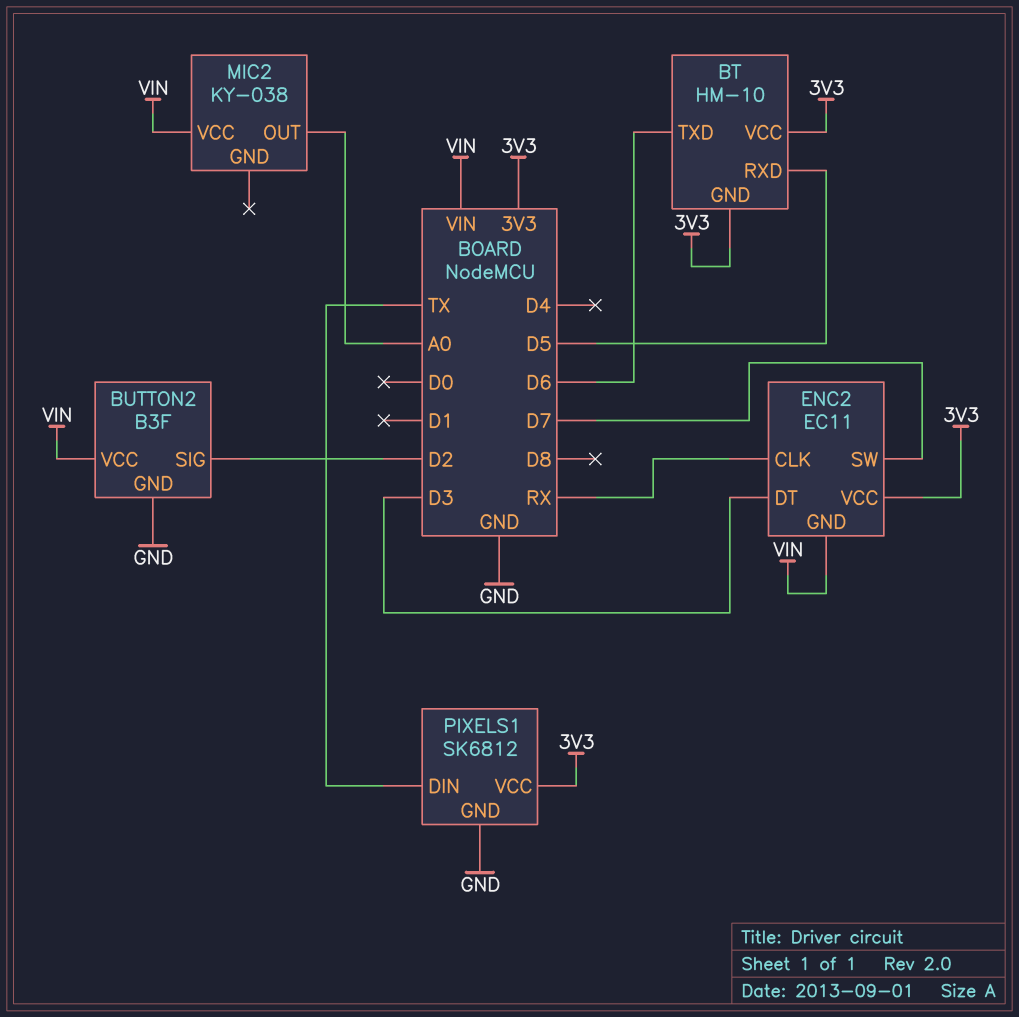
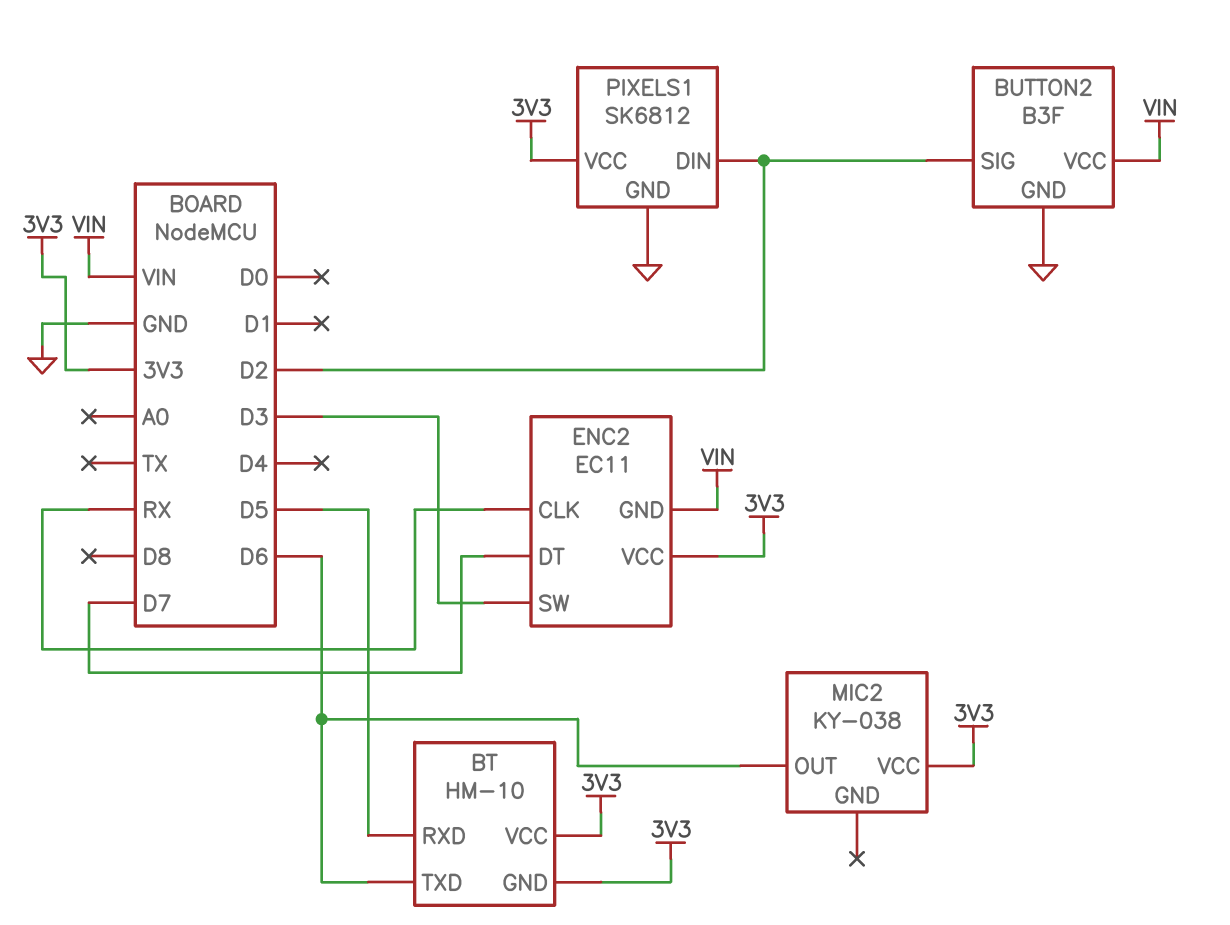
ENC2 pin DT: D3 -> D7
ENC2 pin SW: D7 -> D3
MIC2 pin OUT: A0 -> D6
MIC2 pin VCC: VIN -> 3V3
PIXELS1 pin DIN: TX -> D2

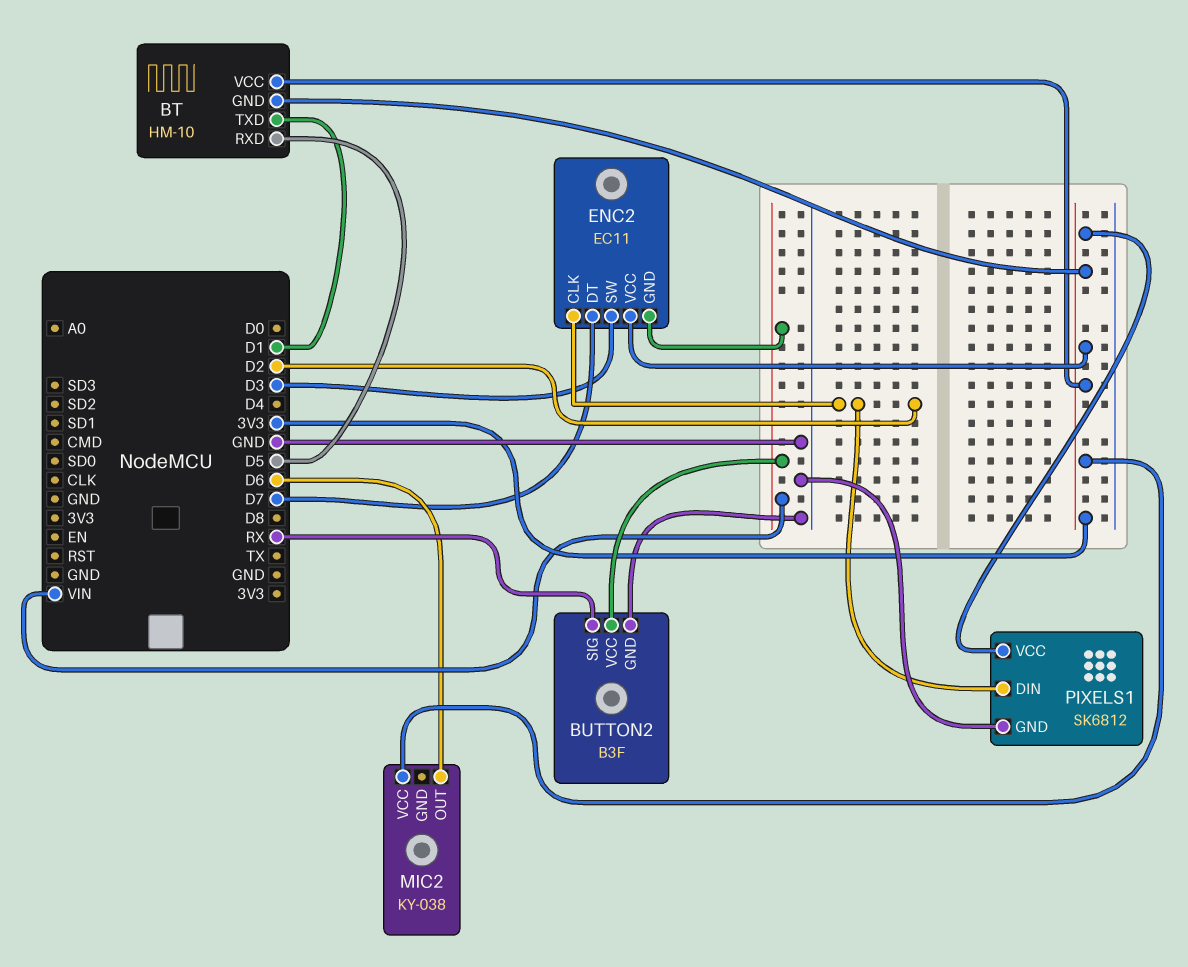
BT pin TXD: D6 -> D1
BUTTON2 pin SIG: D2 -> RX
ENC2 pin CLK: RX -> D2

